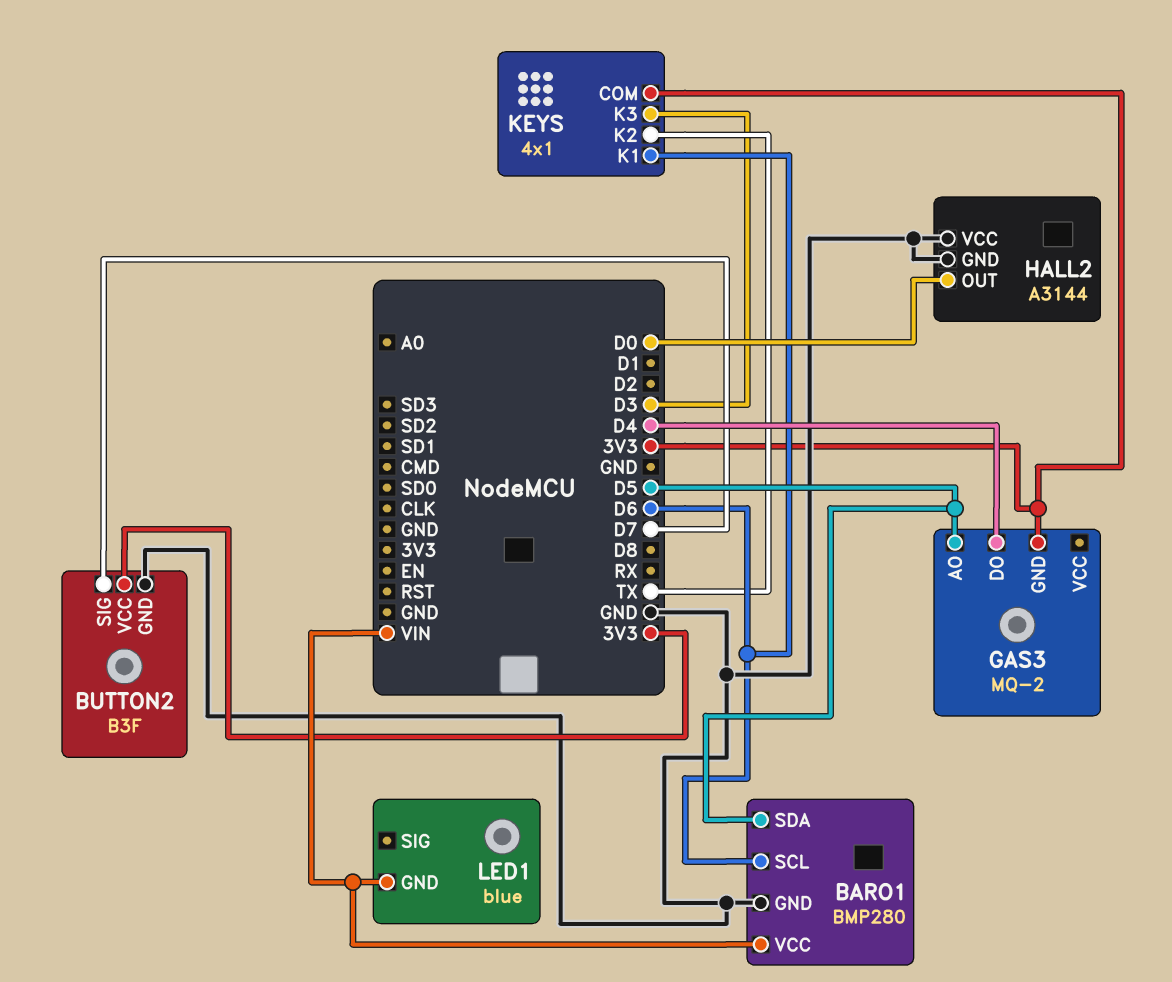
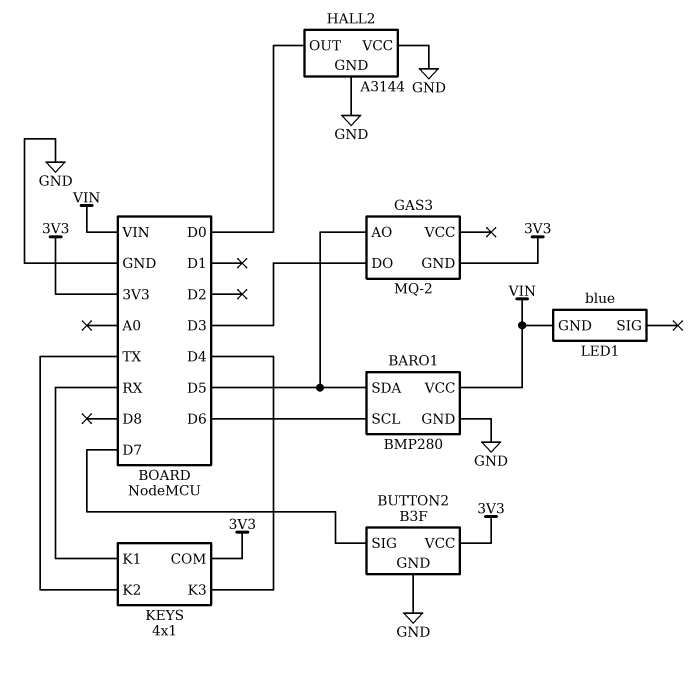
GAS3 pin DO: D4 -> D3
KEYS pin K1: D6 -> RX
KEYS pin K3: D3 -> D4

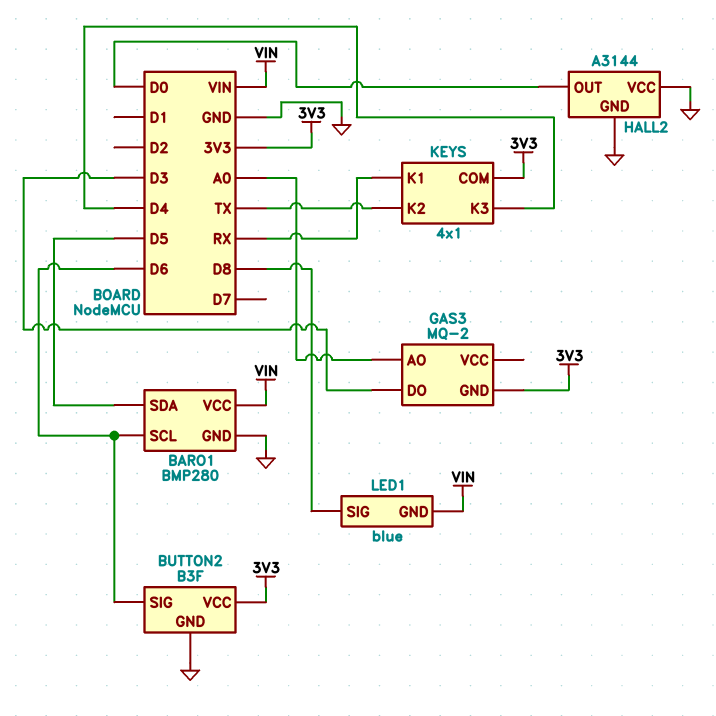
BUTTON2 pin SIG: D7 -> D6
GAS3 pin AO: D5 -> A0
LED1 pin SIG: none -> D8

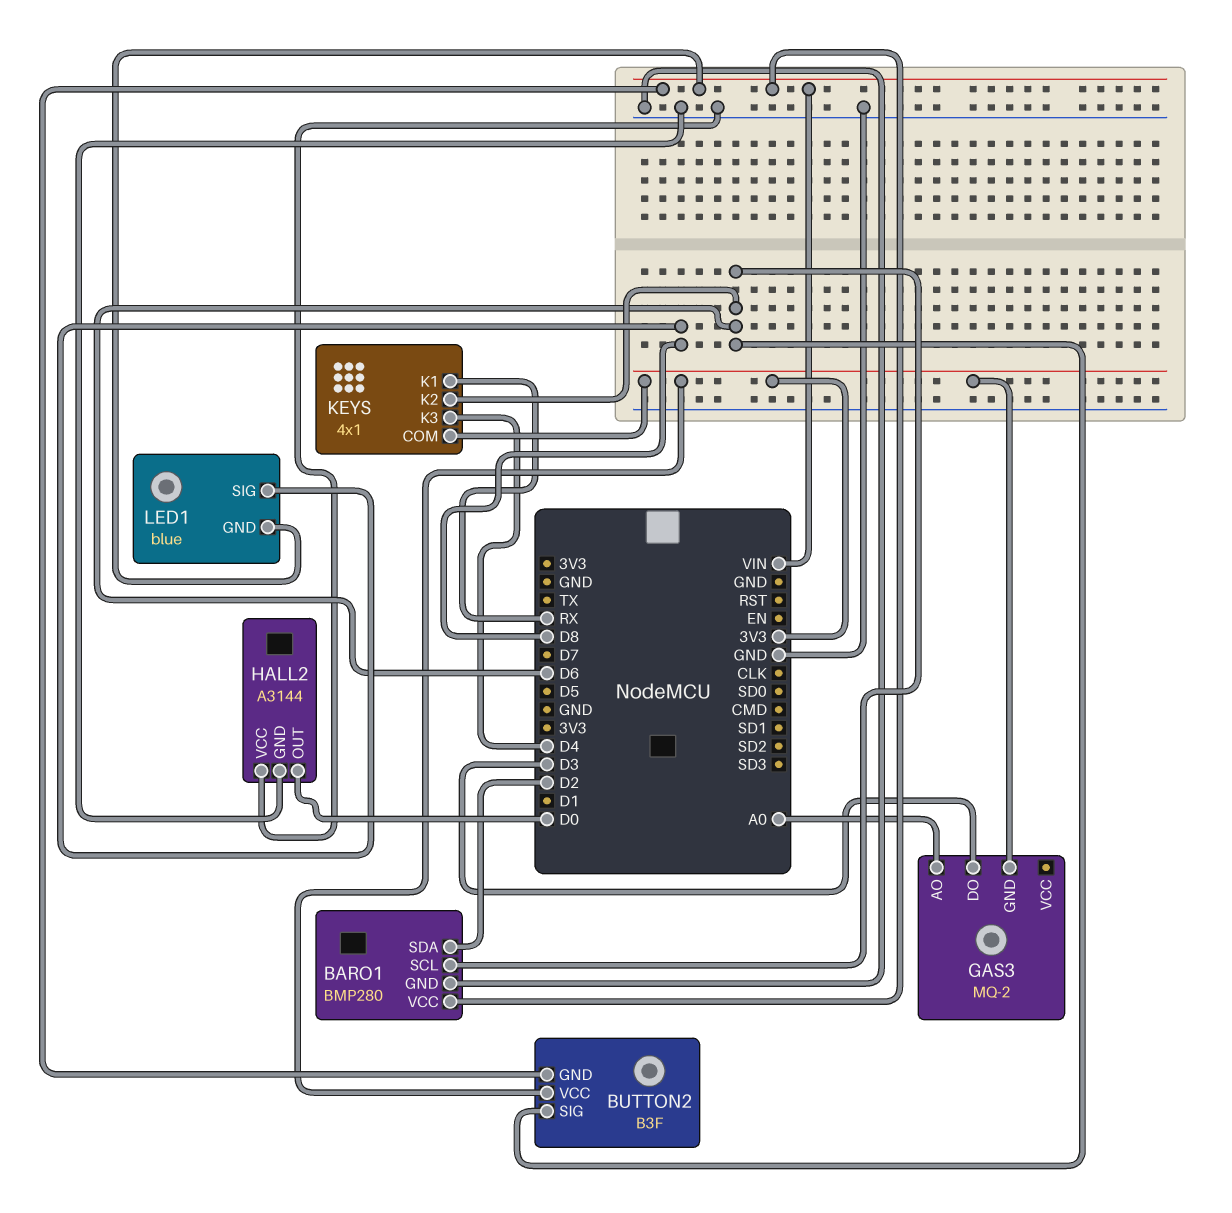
BARO1 pin SDA: D5 -> D2
BUTTON2 pin GND: GND -> VIN
KEYS pin K2: TX -> D6

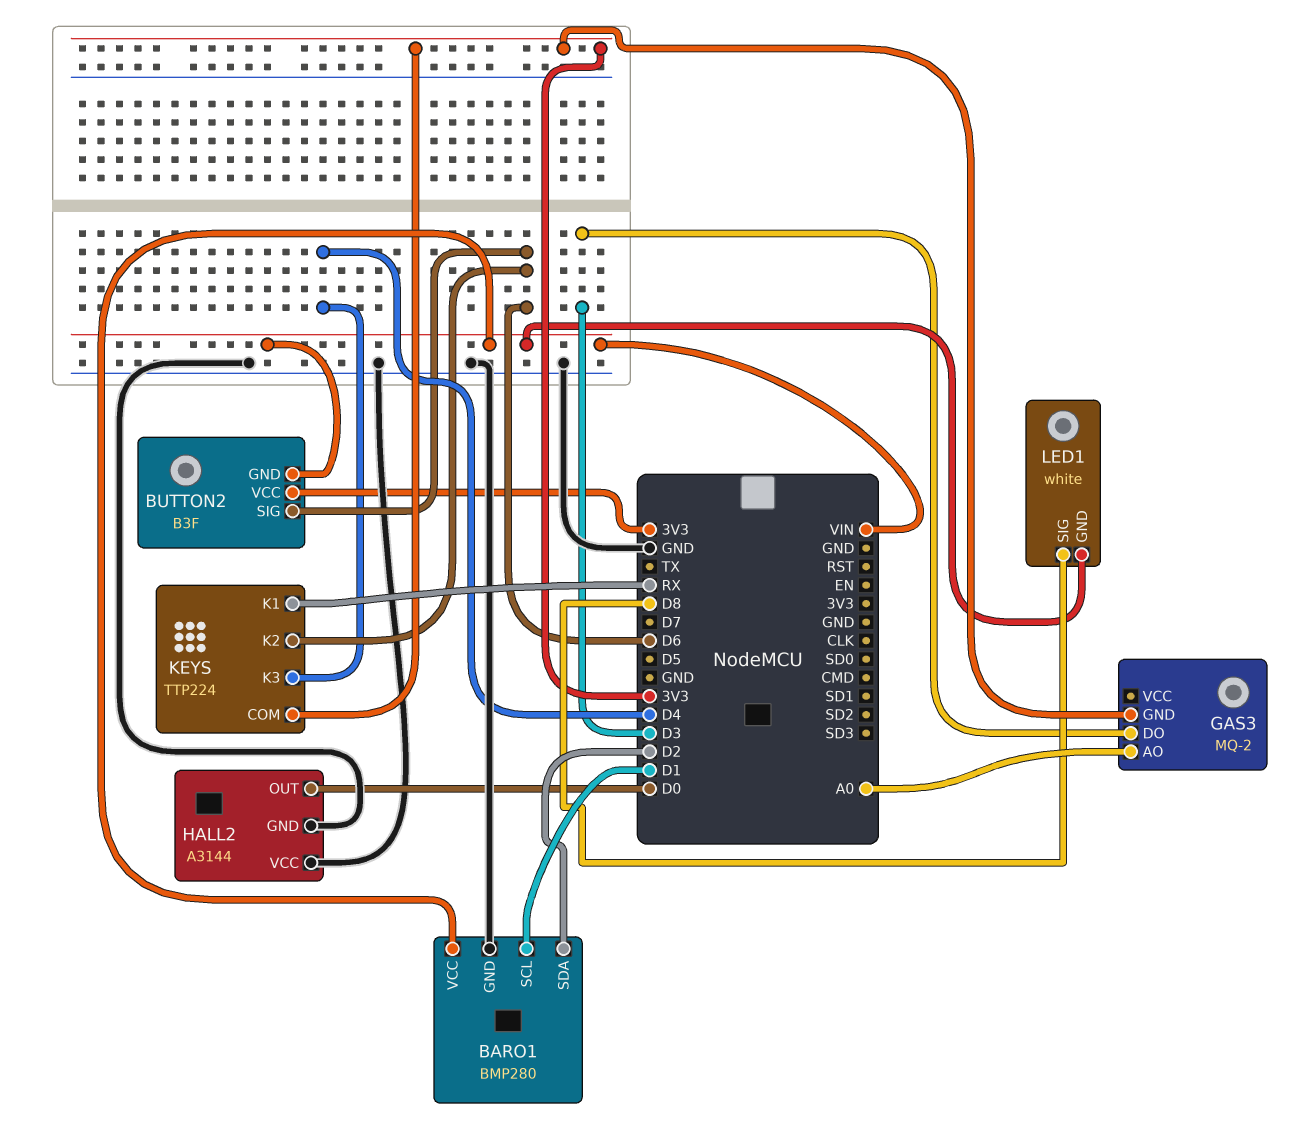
BARO1 pin SCL: D6 -> D1
KEYS: 4x1 -> TTP224
LED1: blue -> white

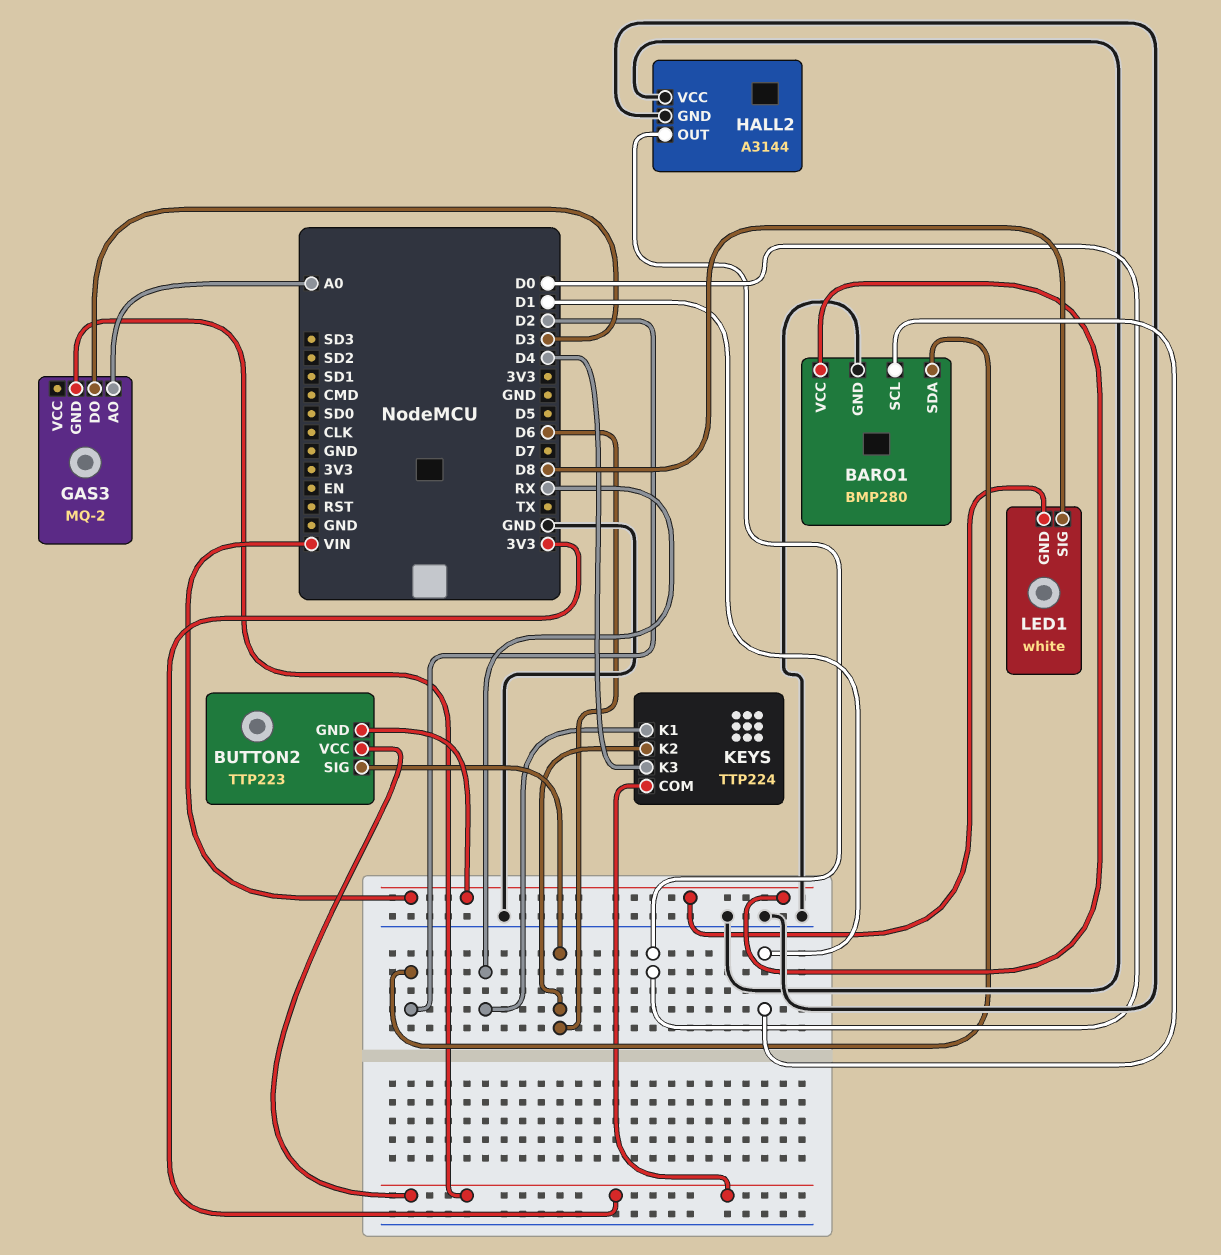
BUTTON2: B3F -> TTP223

